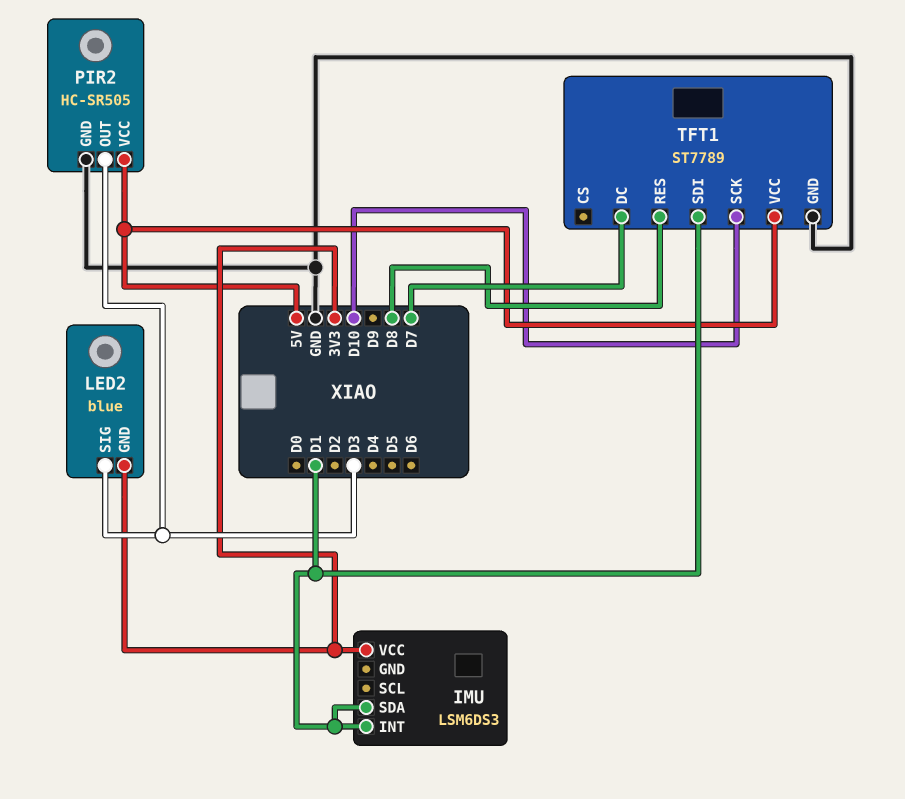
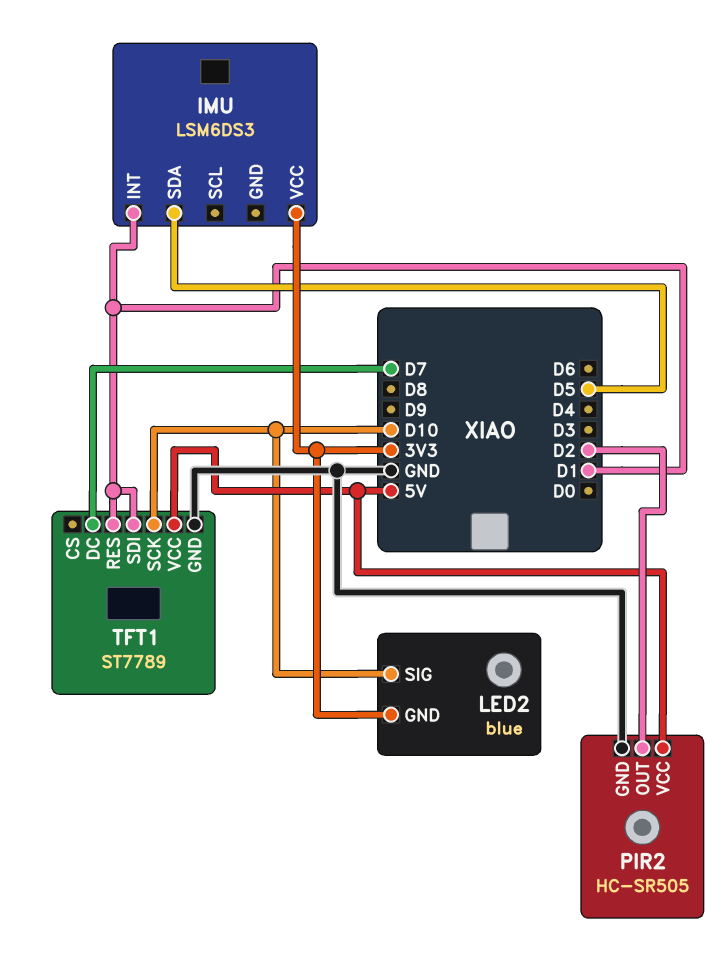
IMU pin SDA: D1 -> D5
LED2 pin SIG: D3 -> D10
PIR2 pin OUT: D3 -> D2
TFT1 pin RES: D8 -> D1

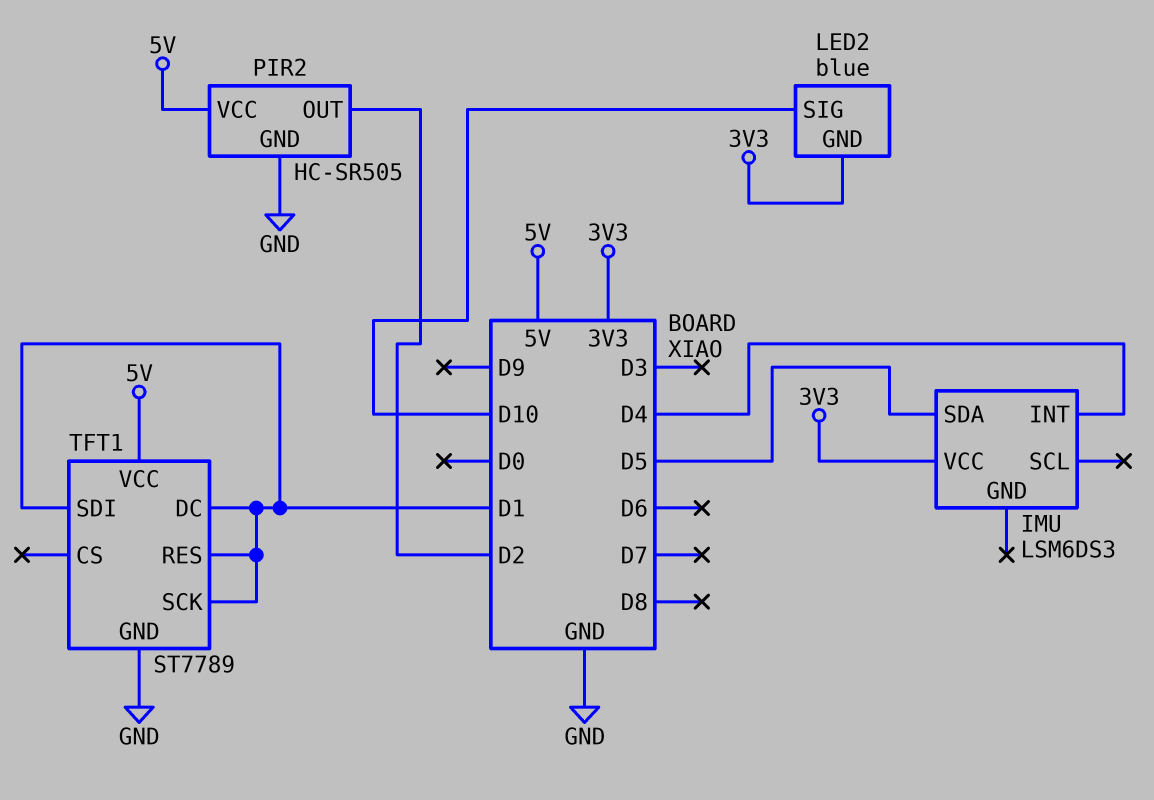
IMU pin INT: D1 -> D4
TFT1 pin DC: D7 -> D1
TFT1 pin SCK: D10 -> D1

